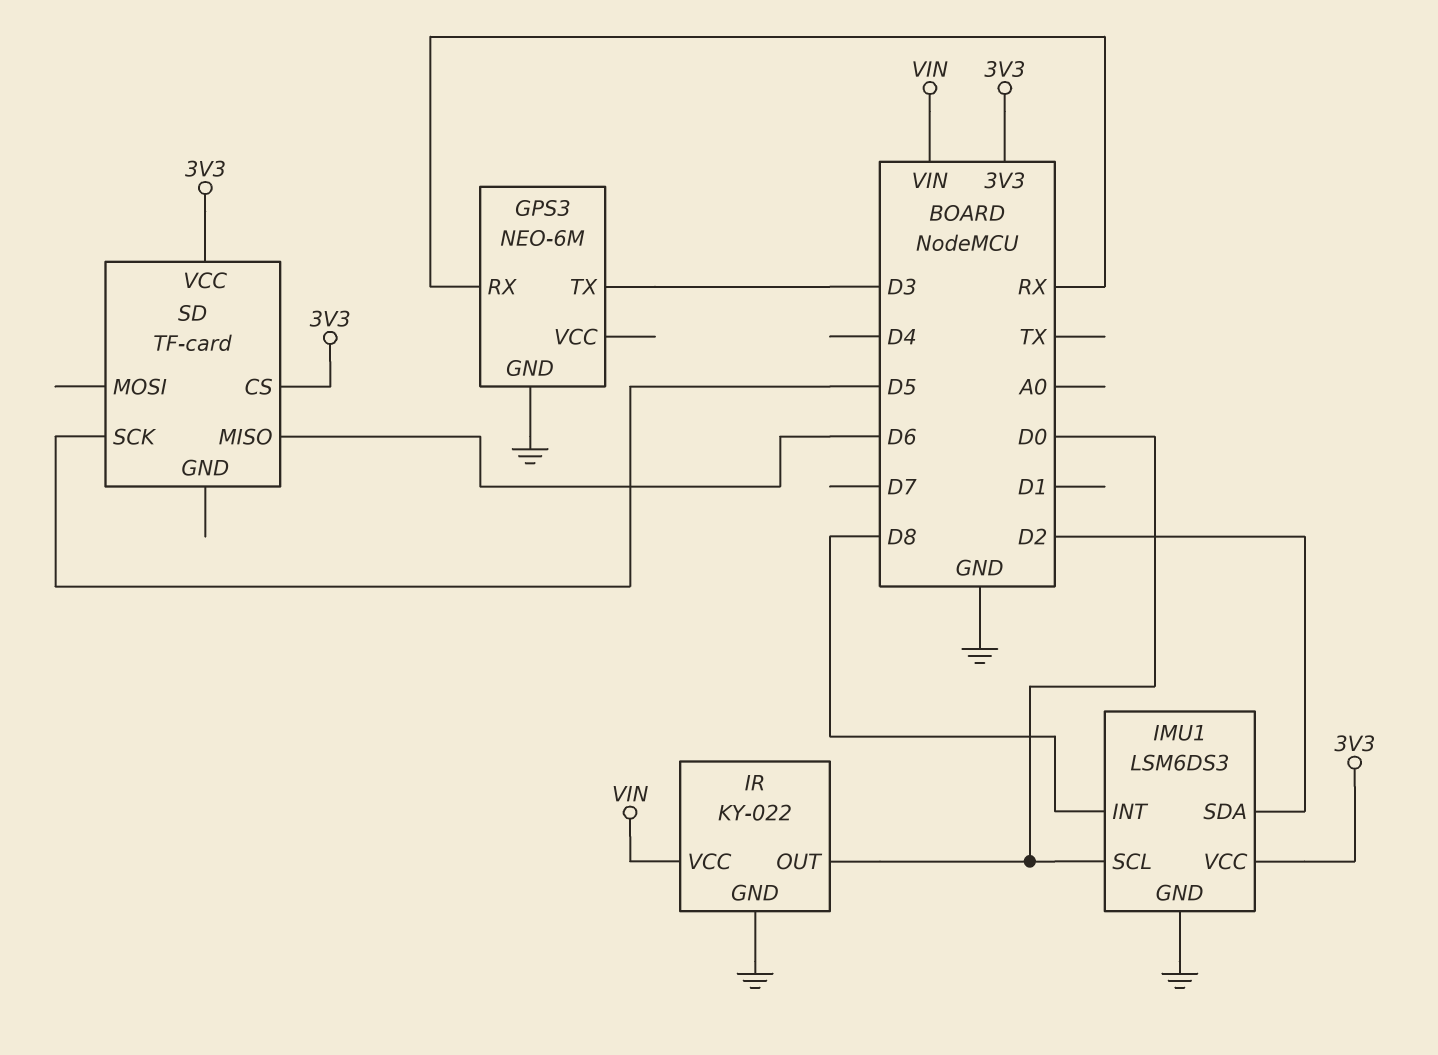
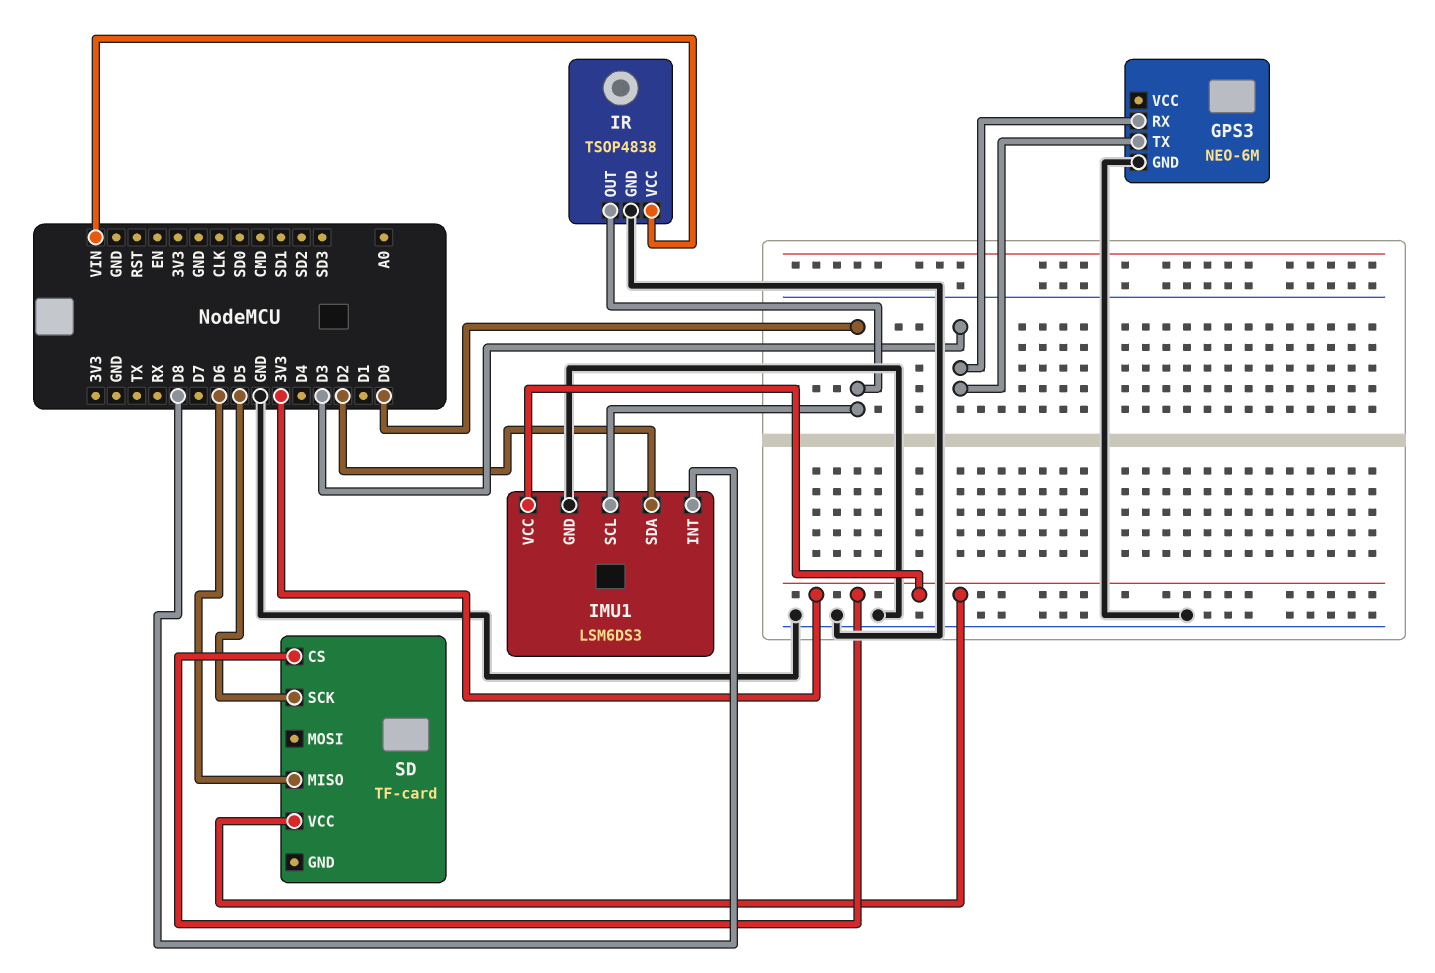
GPS3 pin RX: RX -> D3
IR: KY-022 -> TSOP4838

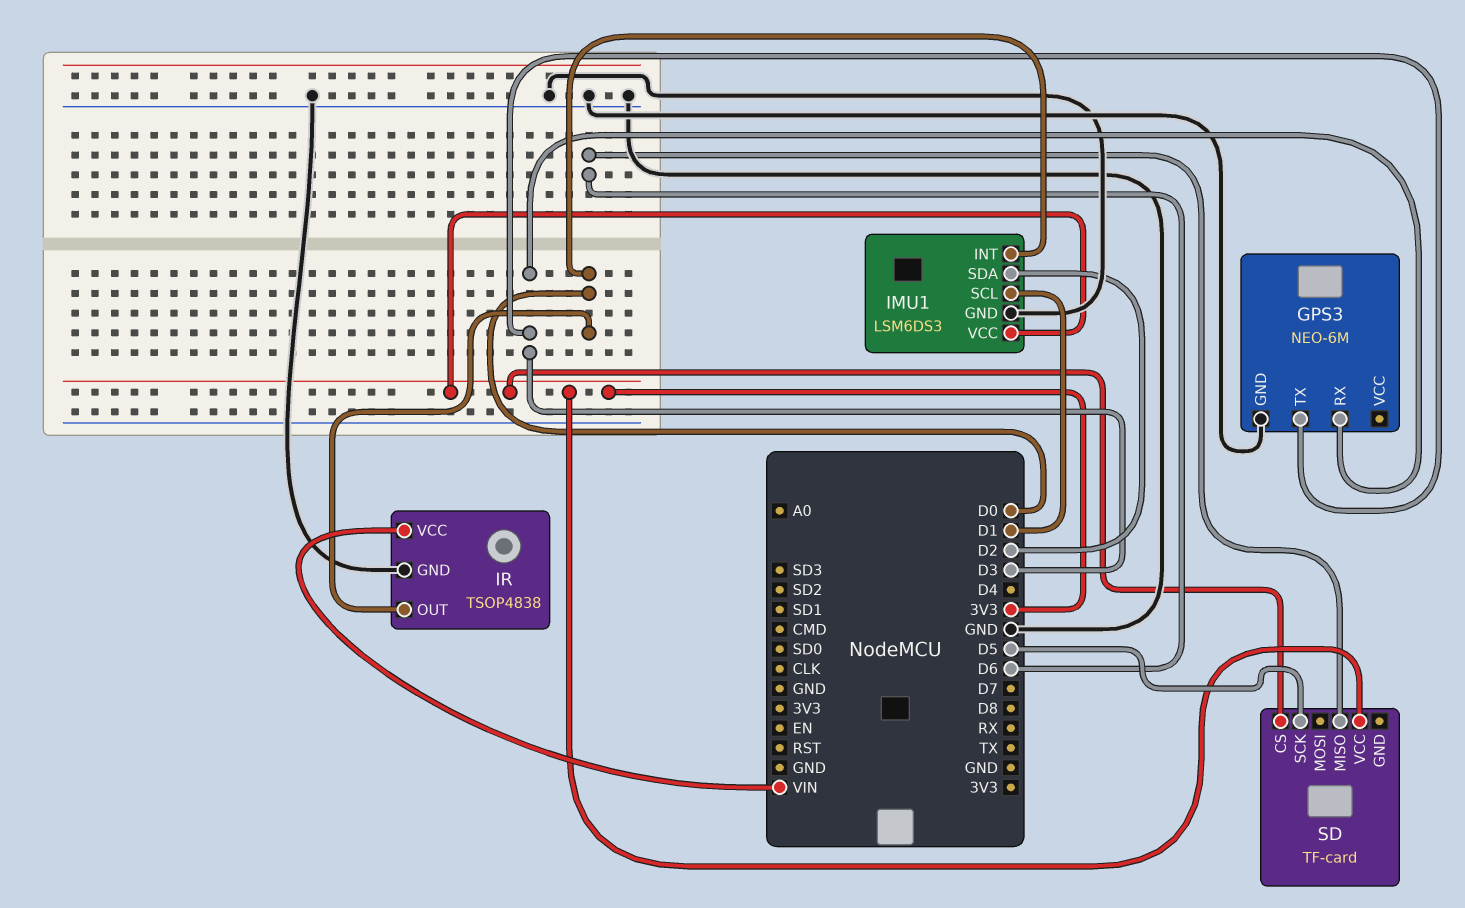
IMU1 pin INT: D8 -> D0
IMU1 pin SCL: D0 -> D1

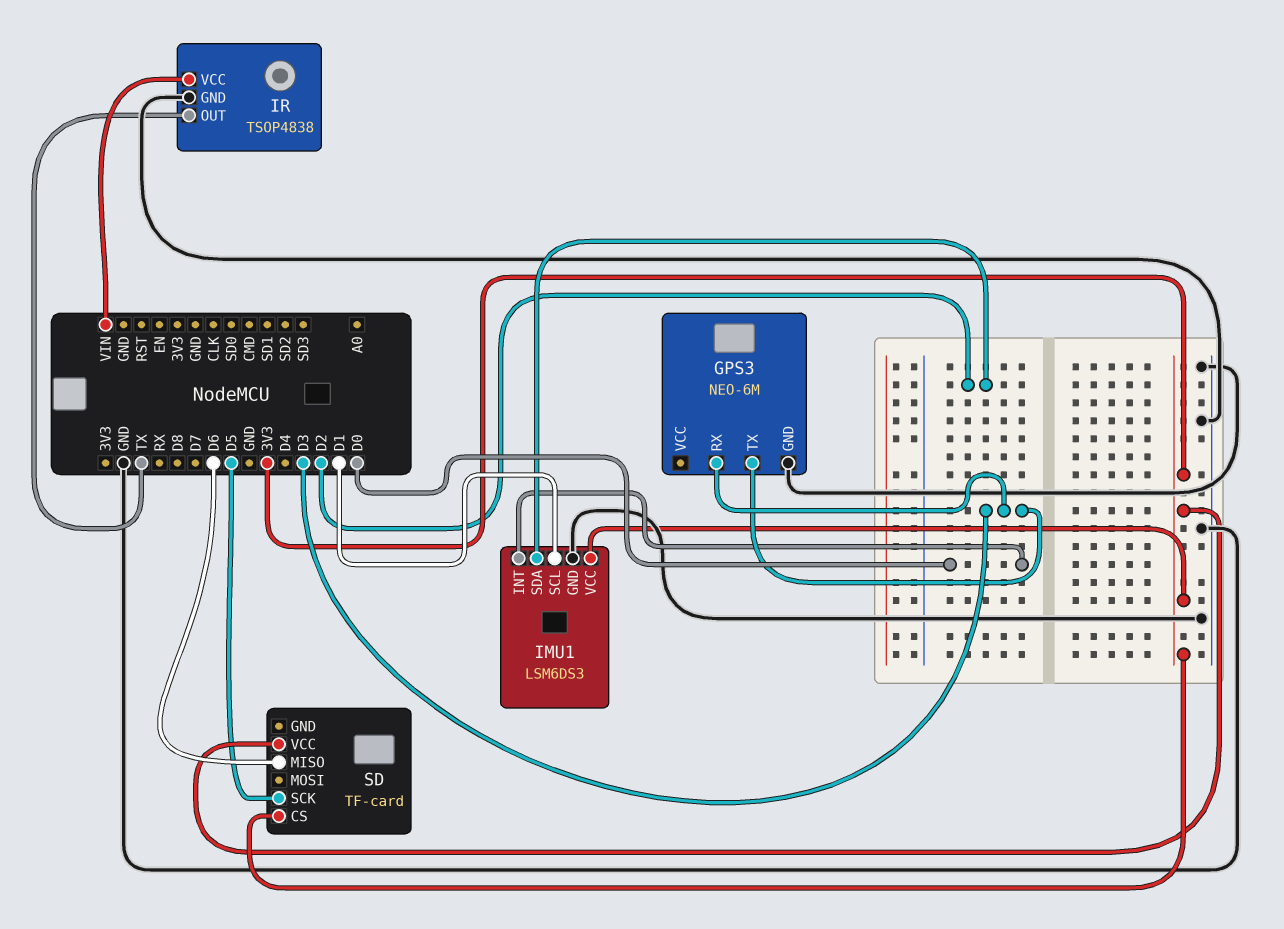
IR pin OUT: D0 -> TX

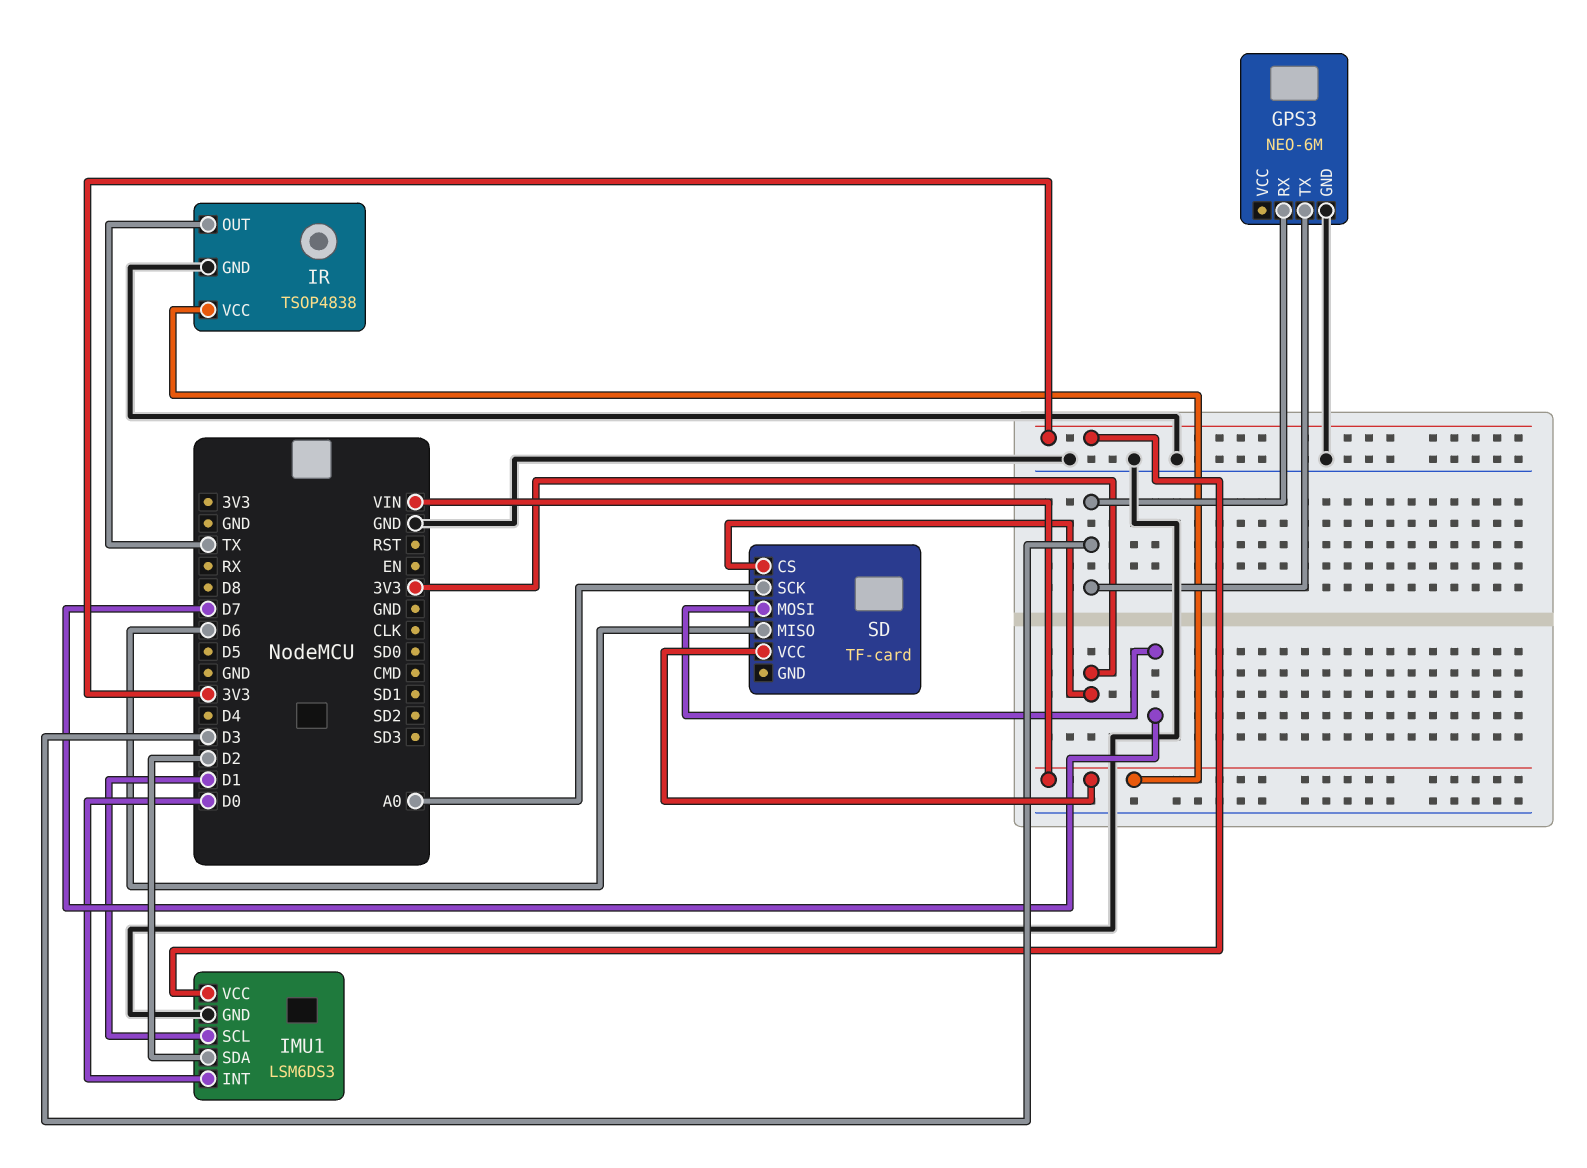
SD pin MOSI: none -> D7
SD pin SCK: D5 -> A0
SD pin VCC: 3V3 -> VIN

